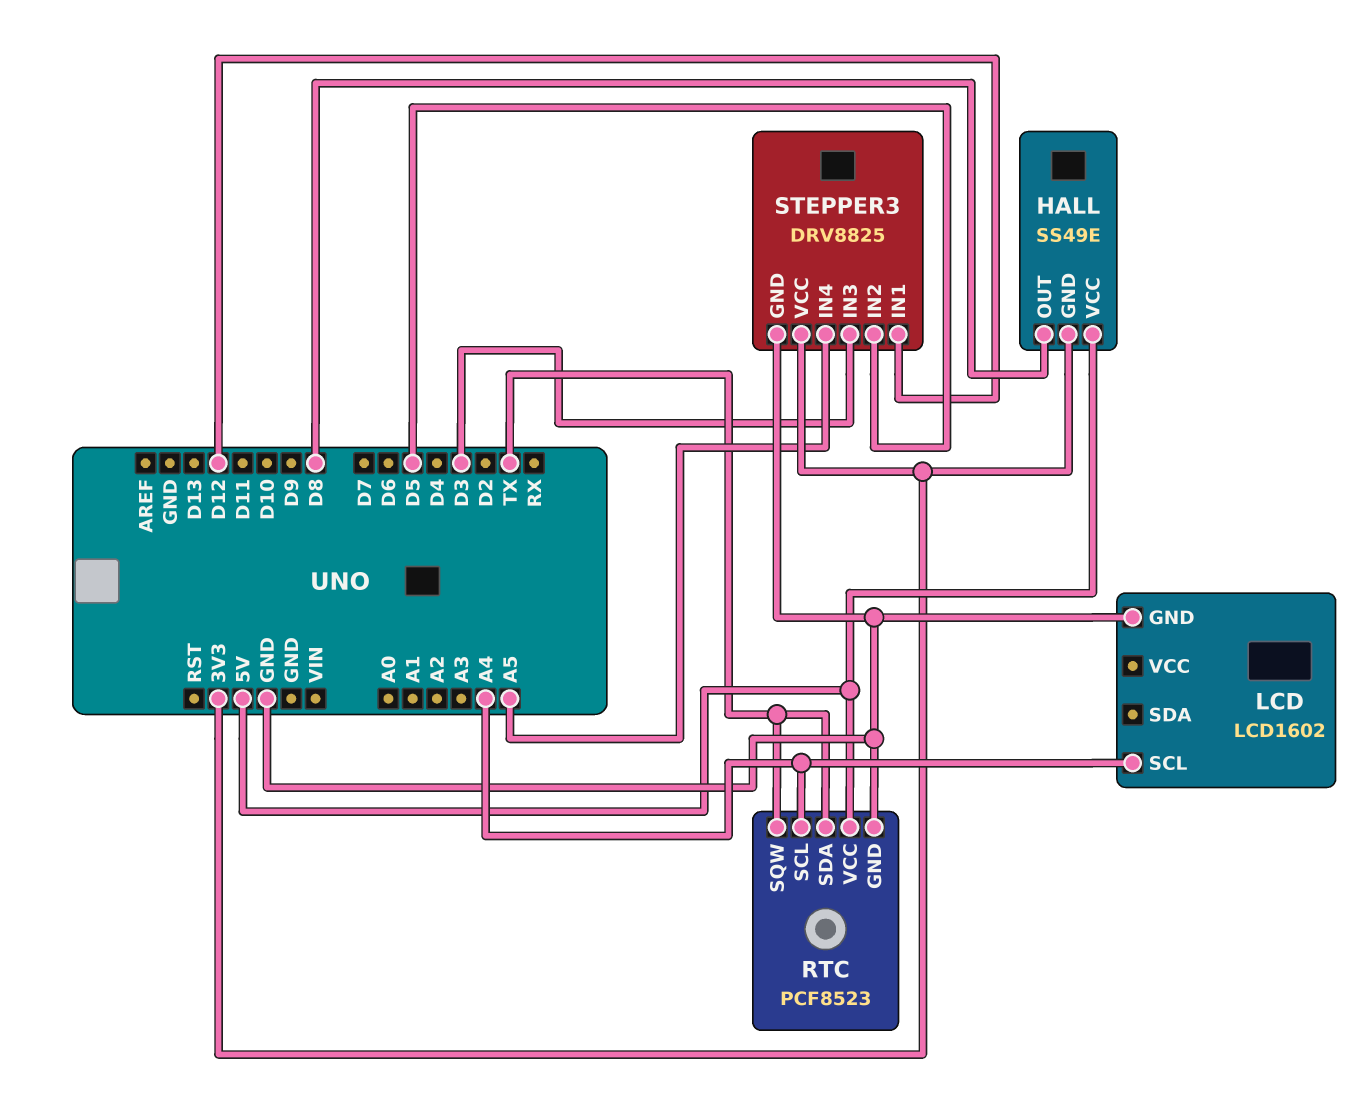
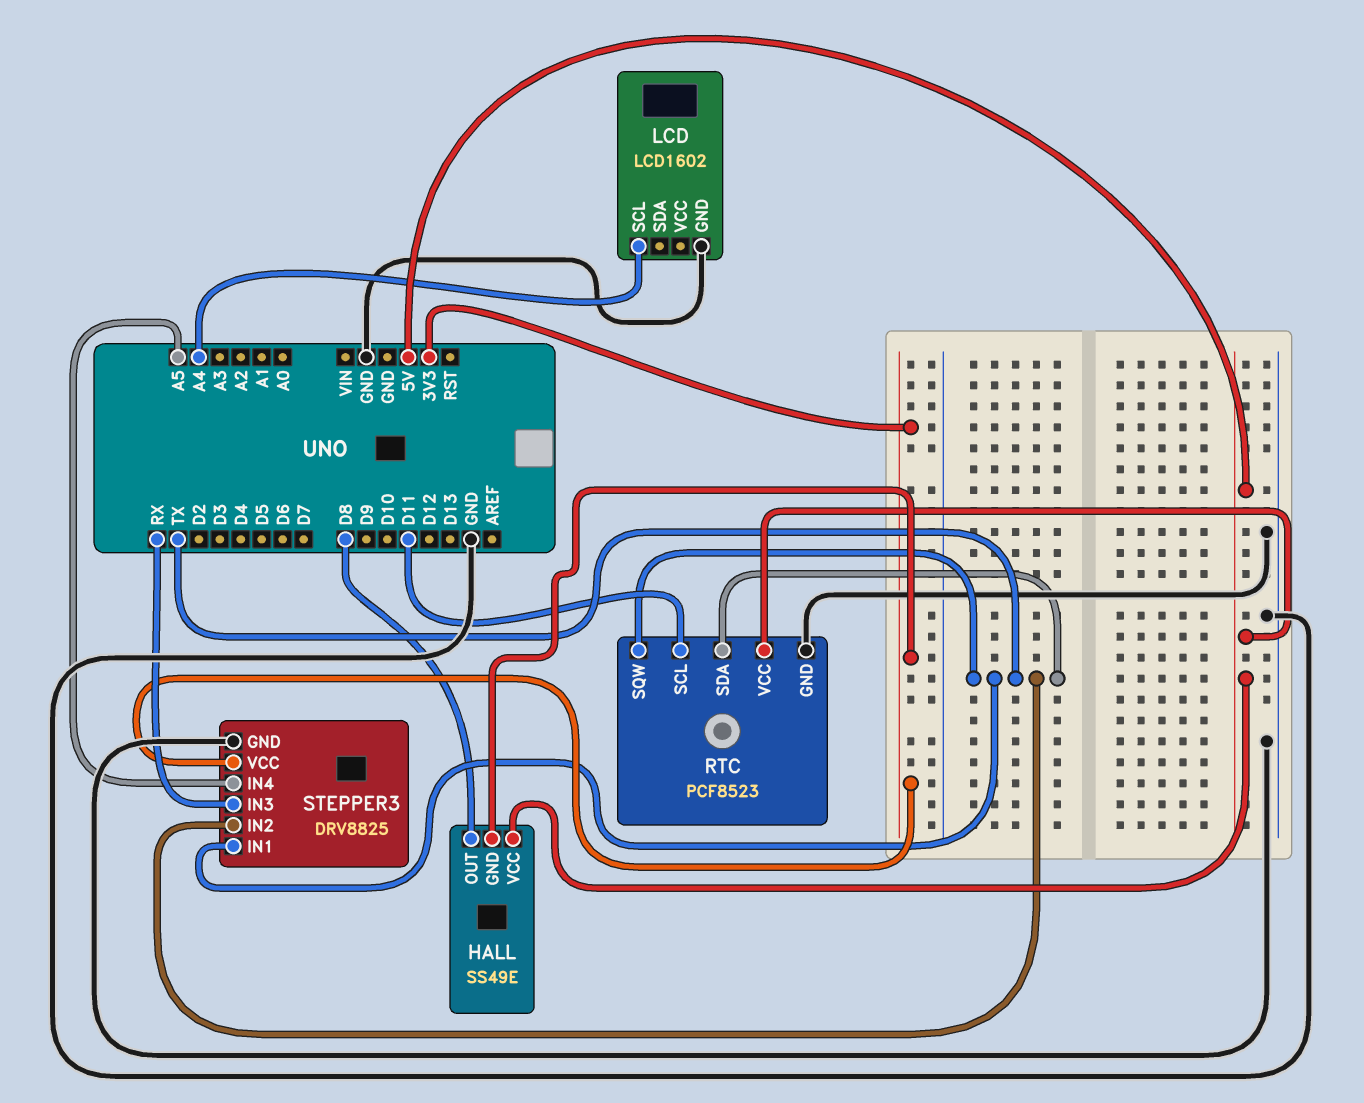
RTC pin SCL: A4 -> D11
STEPPER3 pin IN1: D12 -> TX
STEPPER3 pin IN2: D5 -> TX
STEPPER3 pin IN3: D3 -> RX

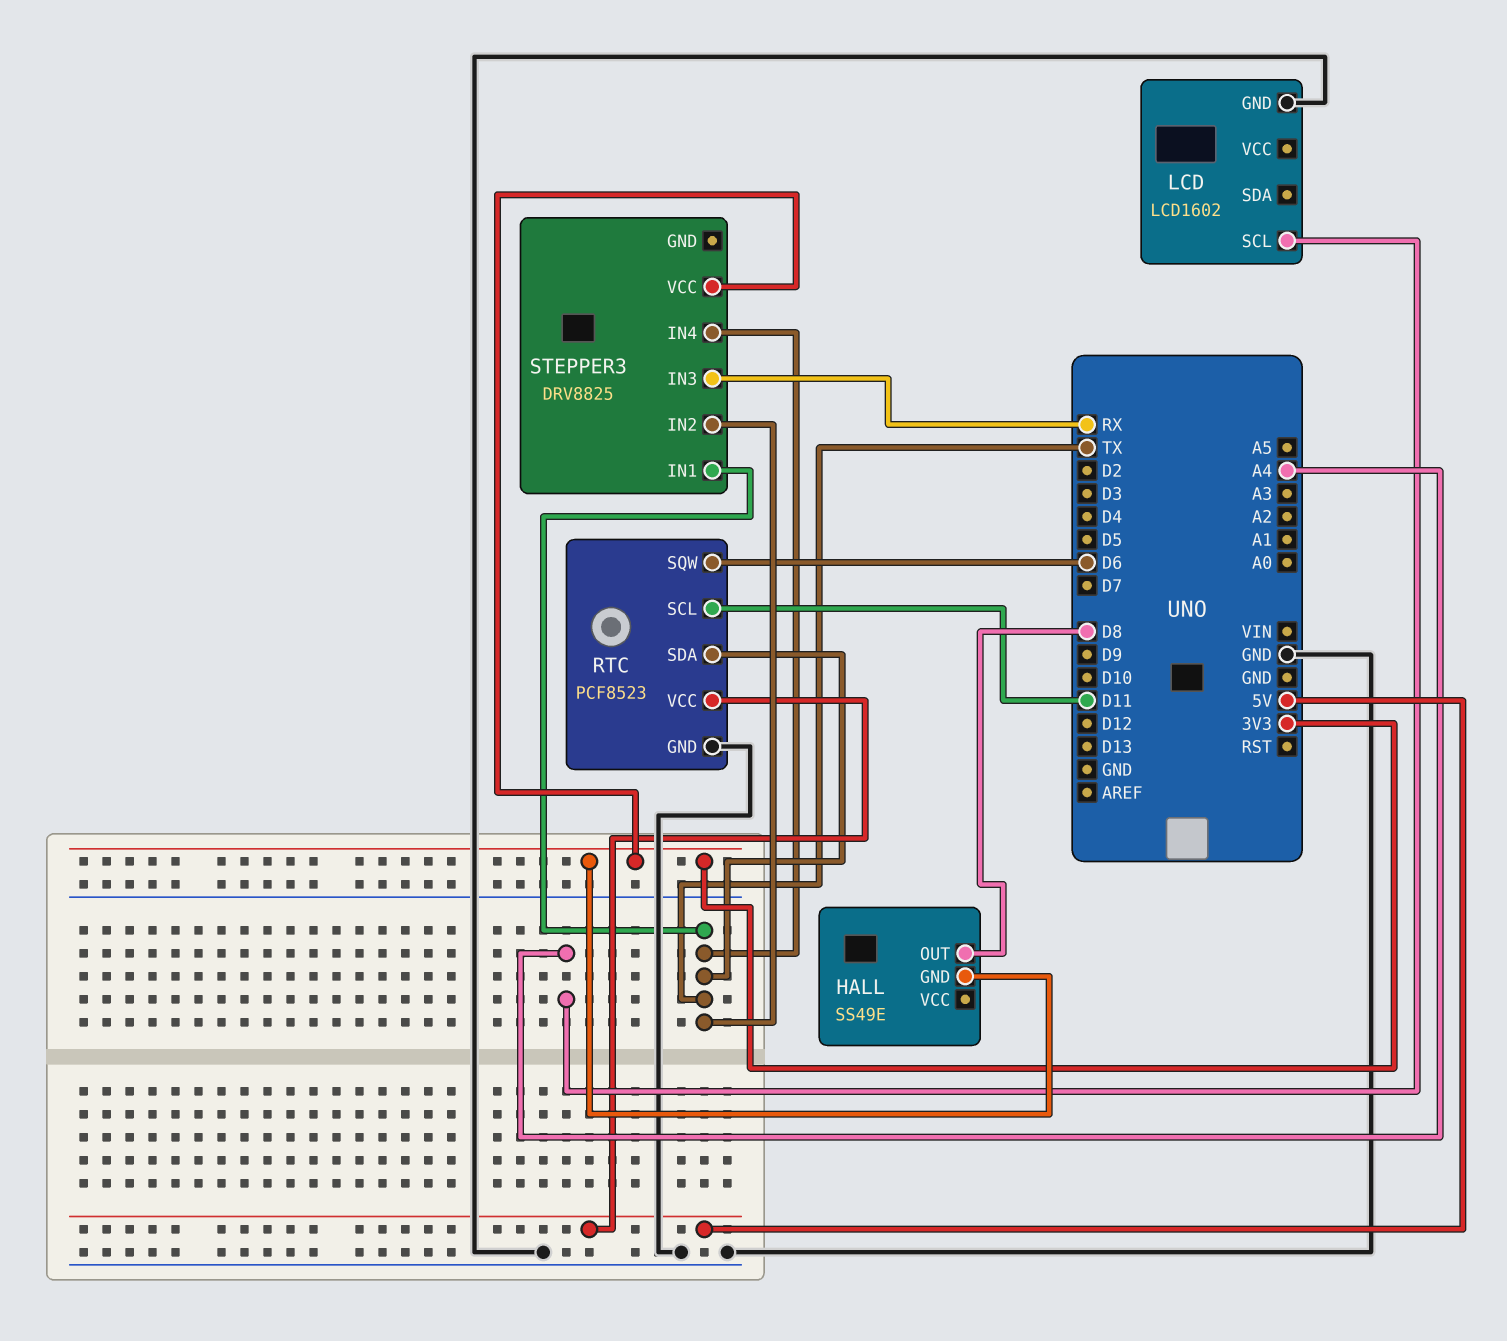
HALL pin VCC: 5V -> none
RTC pin SQW: TX -> D6
STEPPER3 pin GND: GND -> none
STEPPER3 pin IN4: A5 -> TX

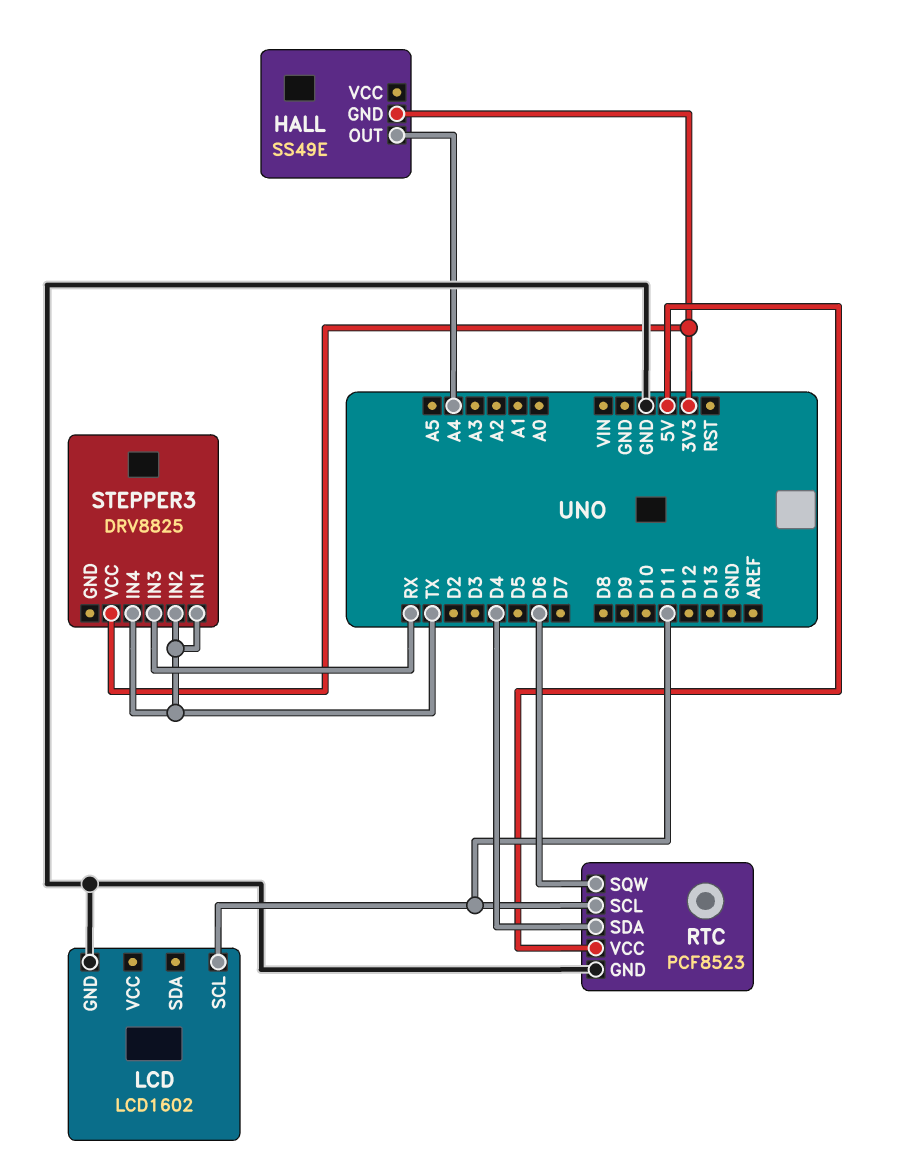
HALL pin OUT: D8 -> A4
LCD pin SCL: A4 -> D11
RTC pin SDA: TX -> D4

